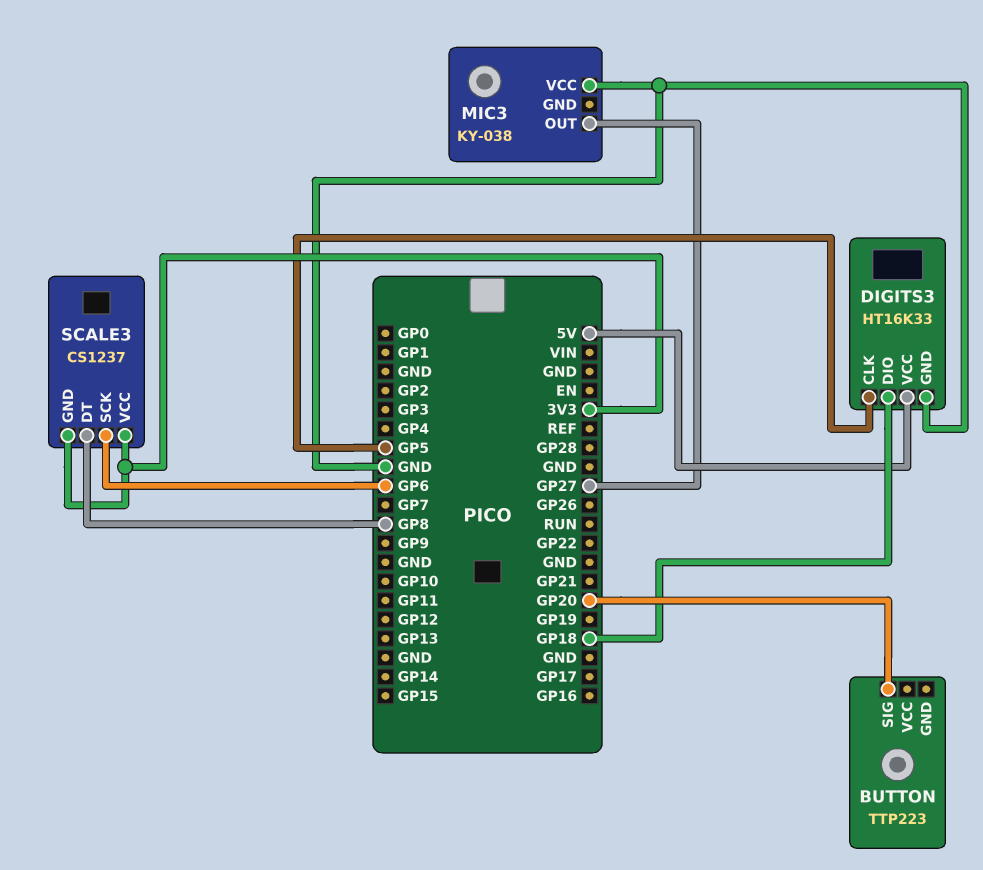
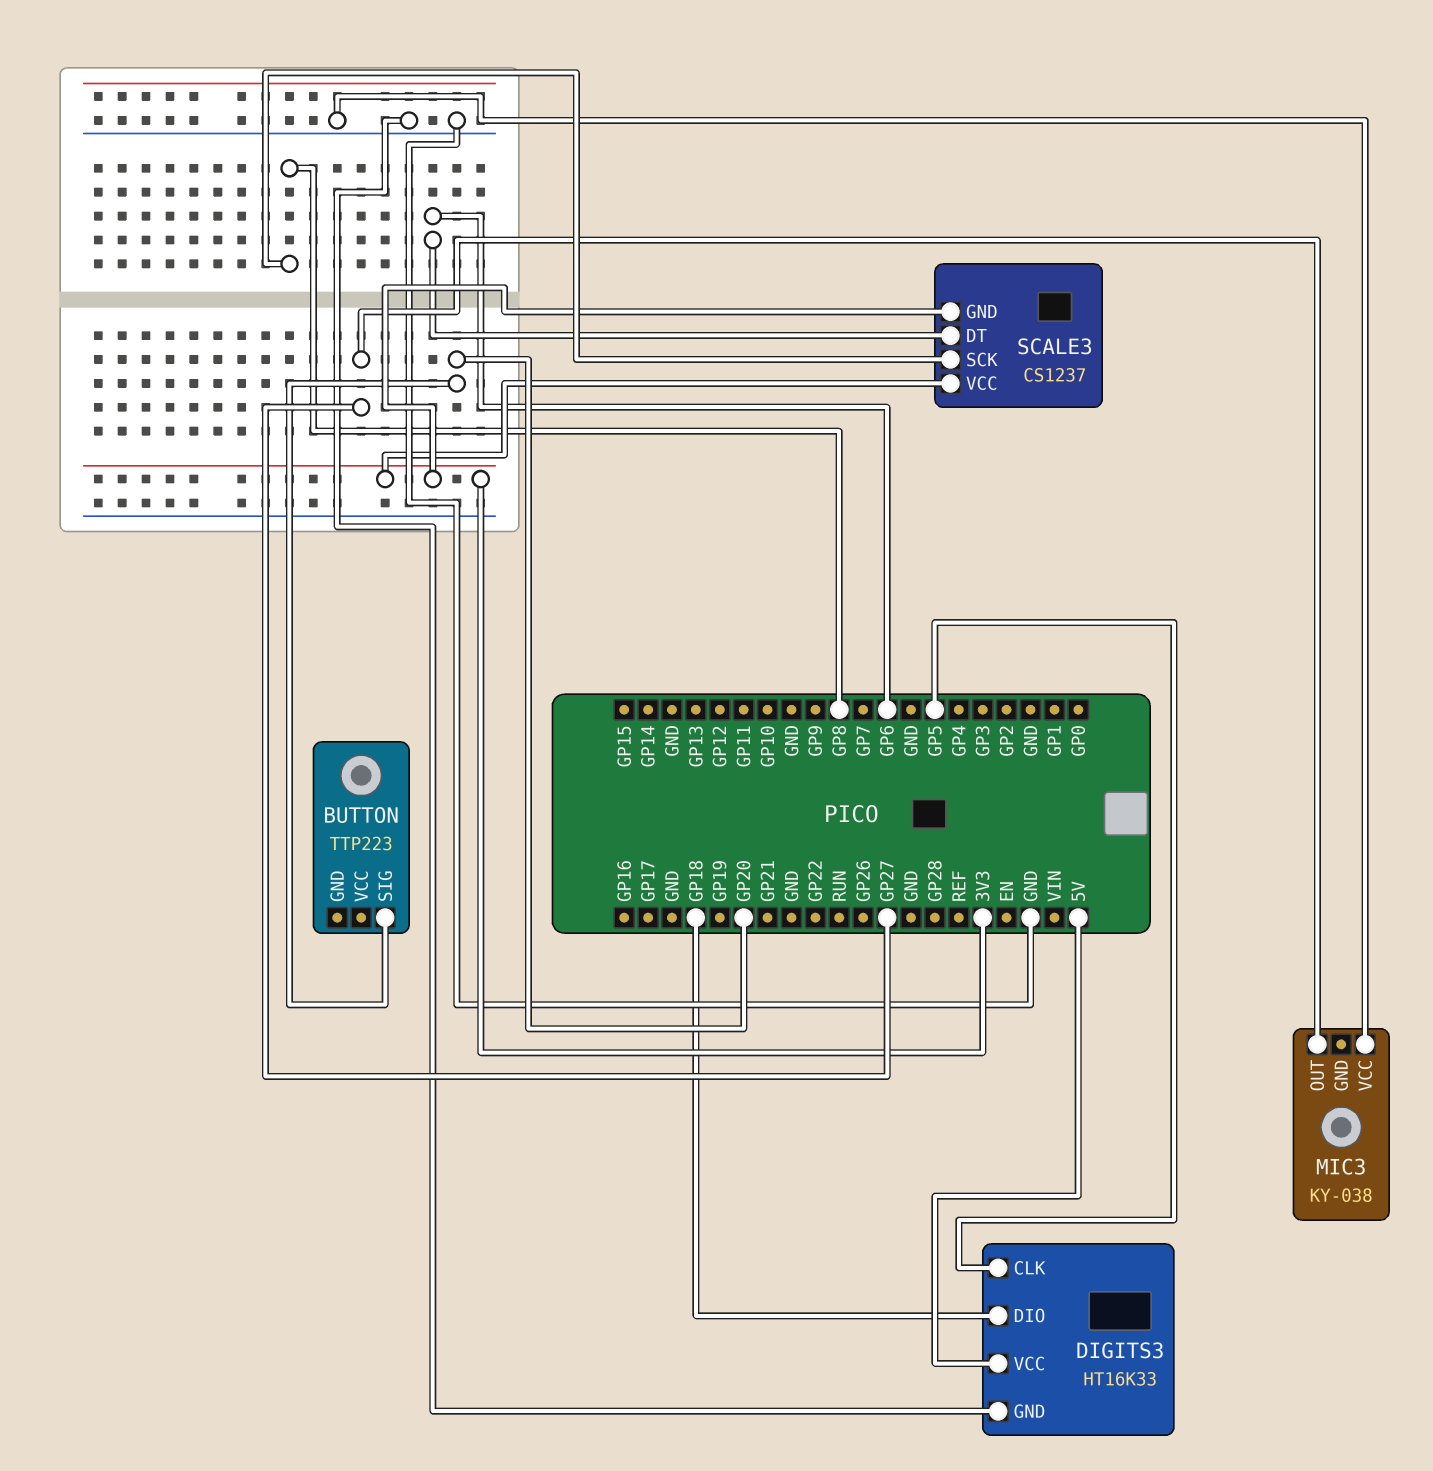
SCALE3 pin DT: GP8 -> GP6
SCALE3 pin SCK: GP6 -> GP8

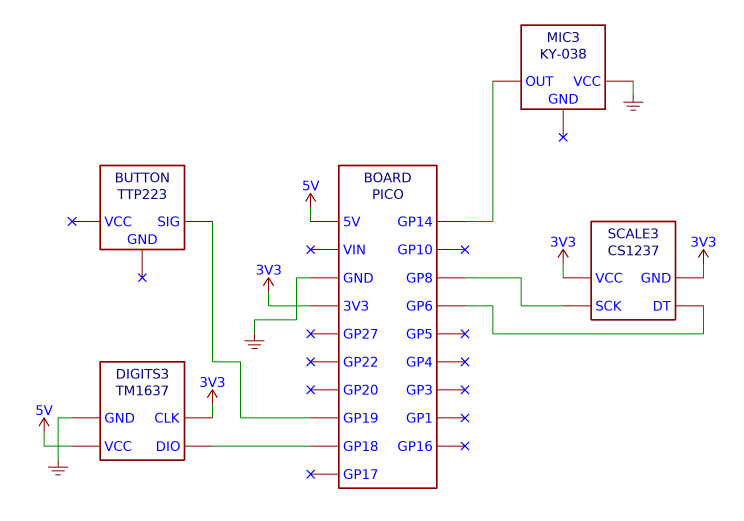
BUTTON pin SIG: GP20 -> GP19
DIGITS3: HT16K33 -> TM1637
DIGITS3 pin CLK: GP5 -> 3V3
MIC3 pin OUT: GP27 -> GP14

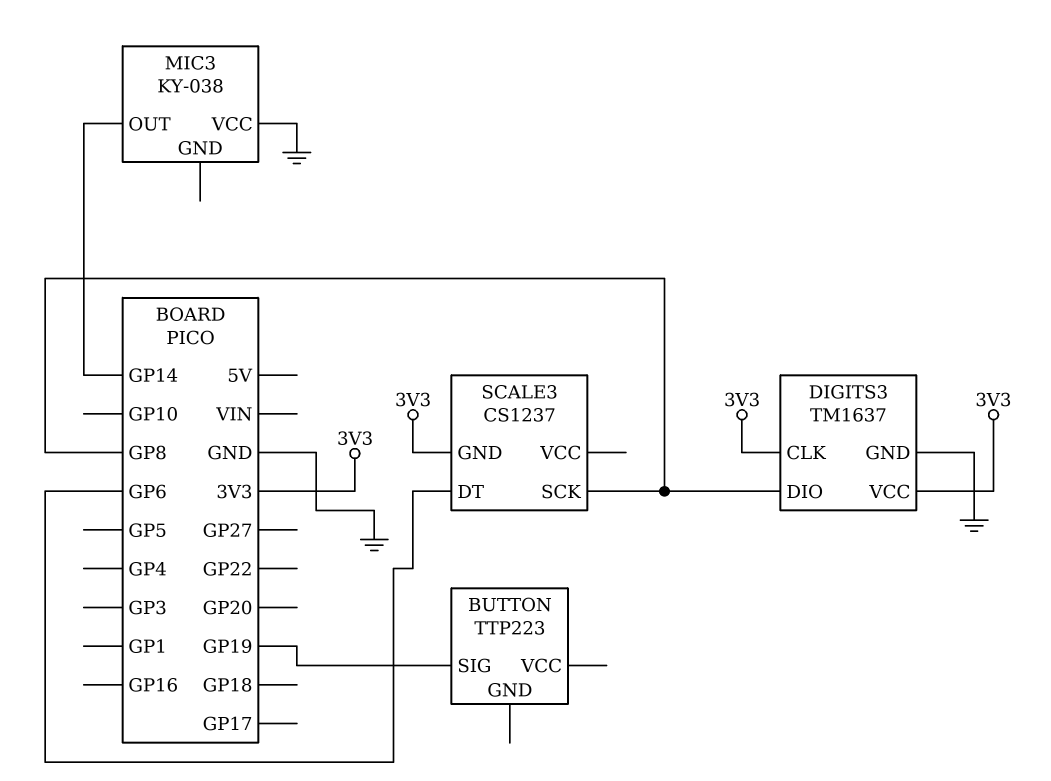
DIGITS3 pin DIO: GP18 -> GP8
DIGITS3 pin VCC: 5V -> 3V3
SCALE3 pin VCC: 3V3 -> none

